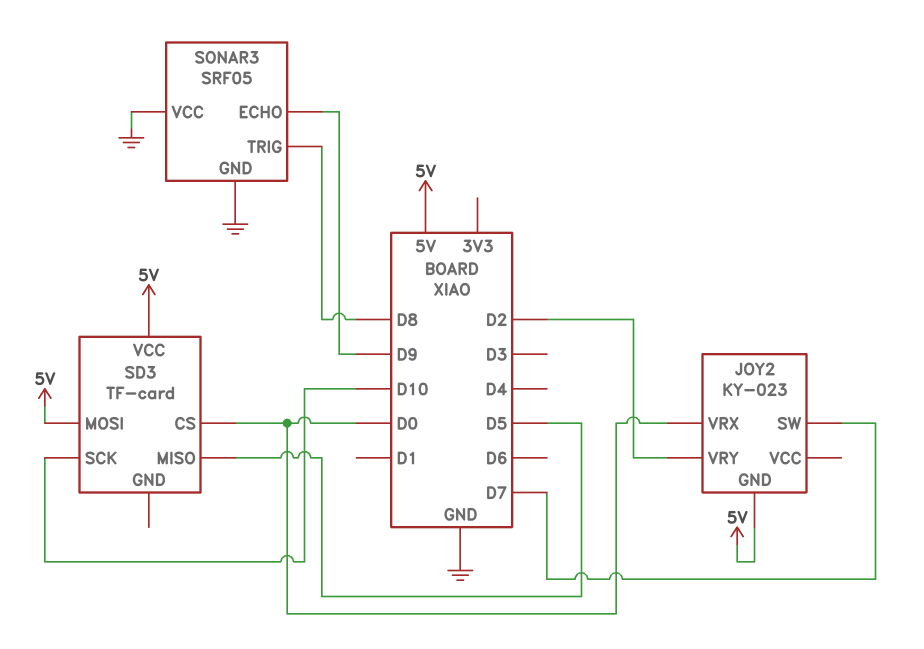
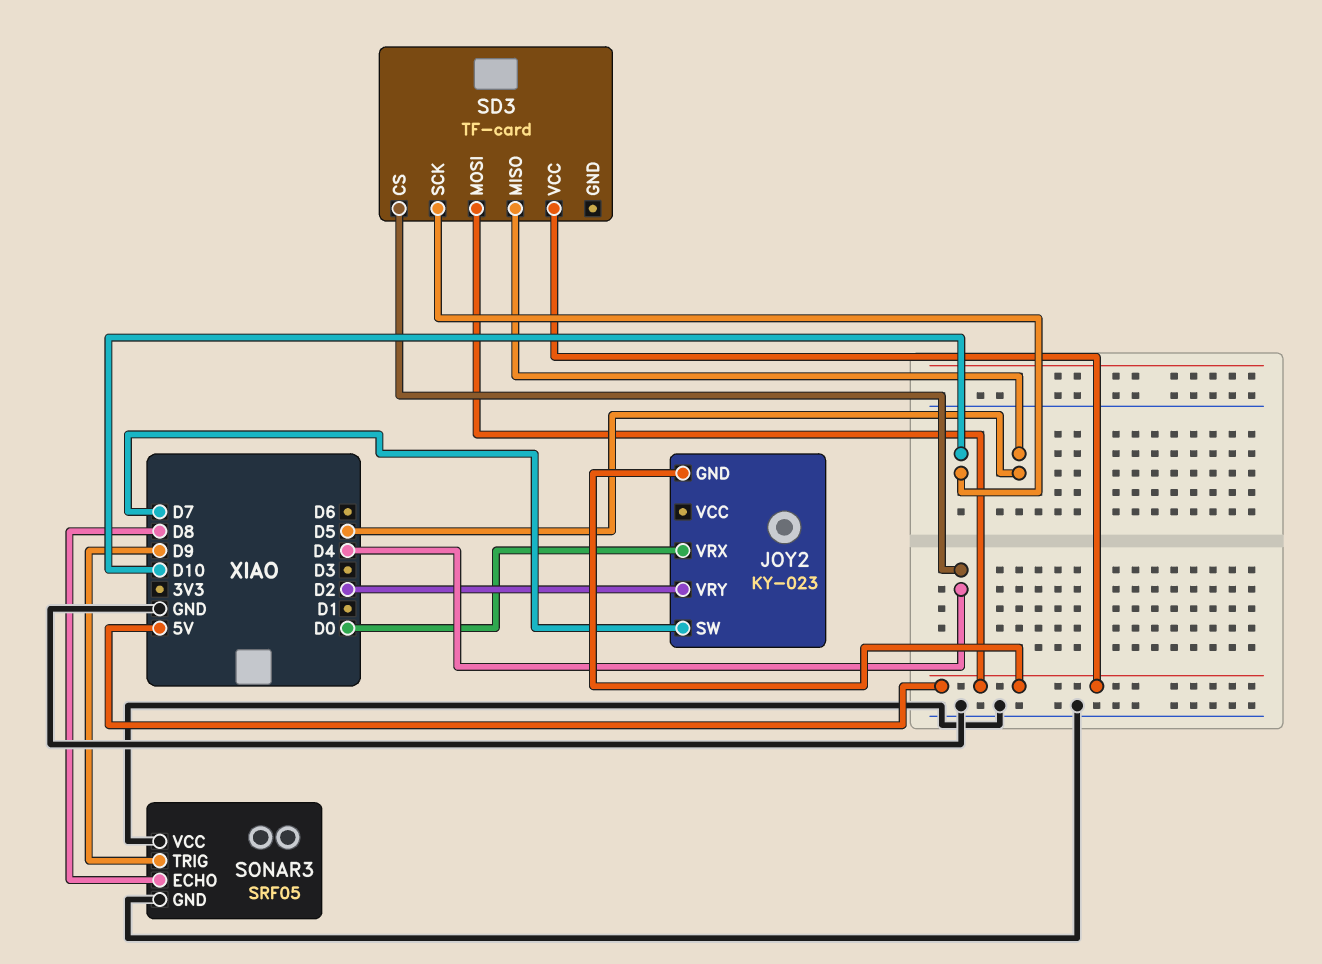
SD3 pin CS: D0 -> D4
SONAR3 pin ECHO: D9 -> D8
SONAR3 pin TRIG: D8 -> D9

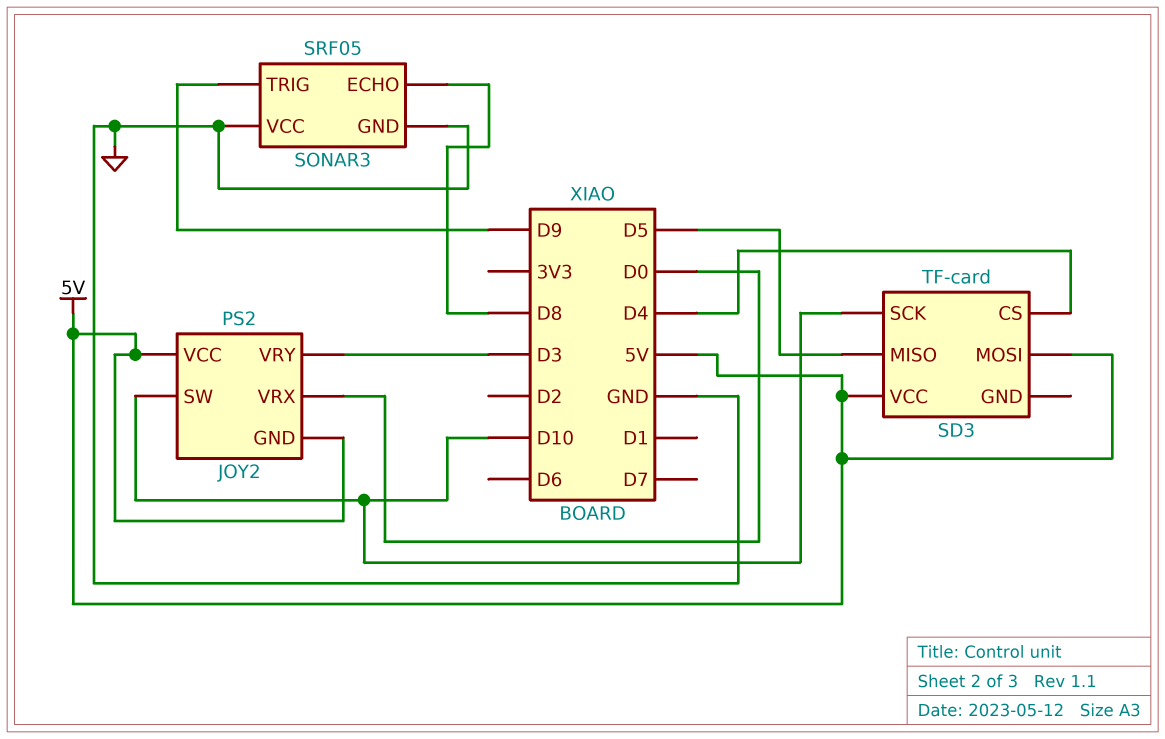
JOY2: KY-023 -> PS2
JOY2 pin SW: D7 -> D10
JOY2 pin VCC: none -> 5V
JOY2 pin VRY: D2 -> D3

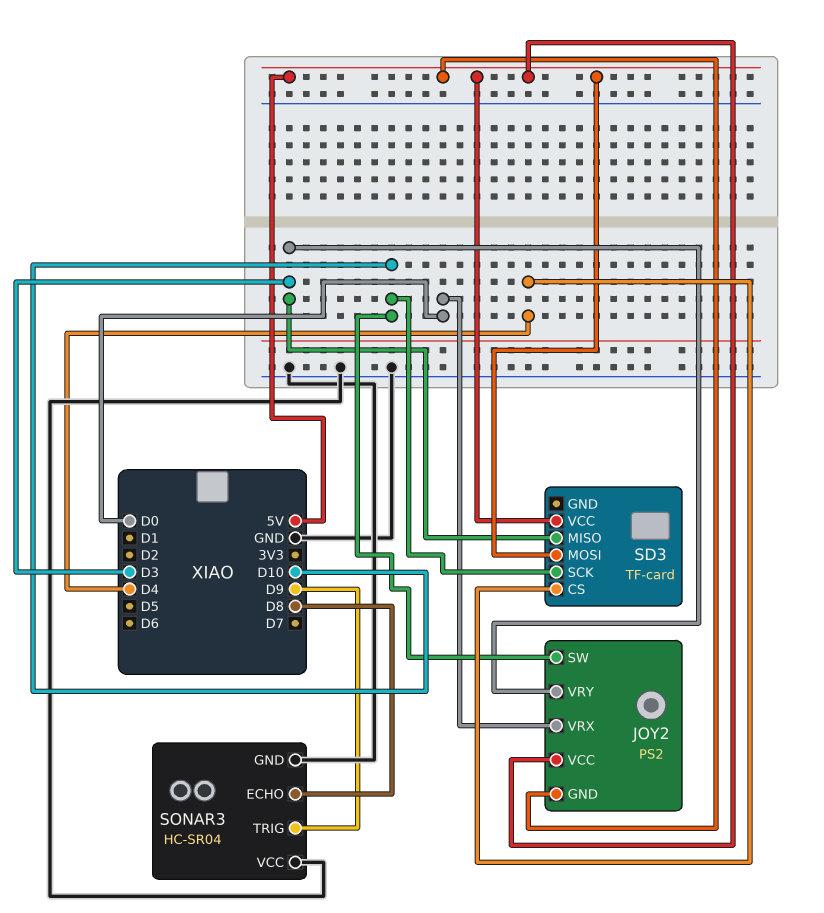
SD3 pin MISO: D5 -> D3
SONAR3: SRF05 -> HC-SR04

